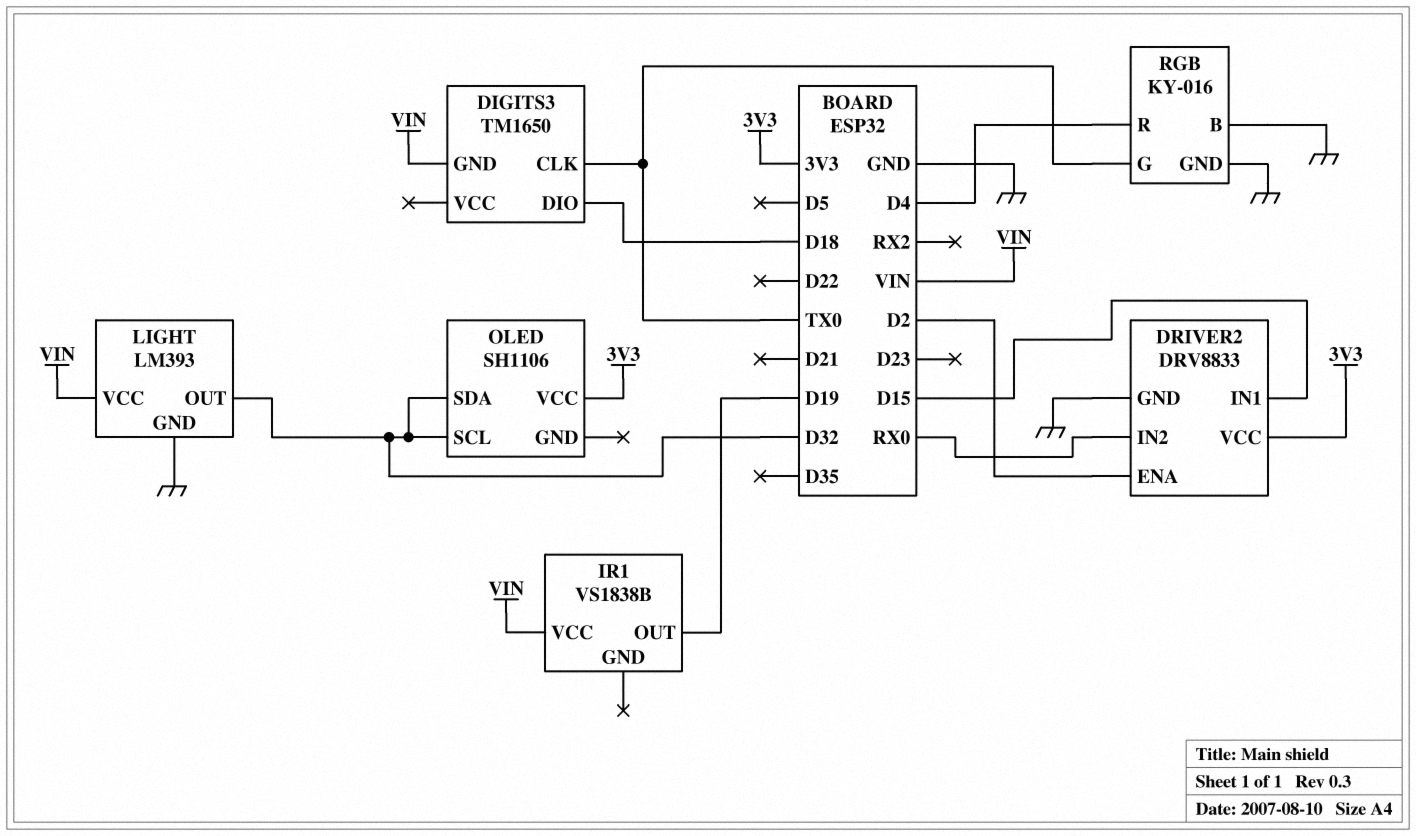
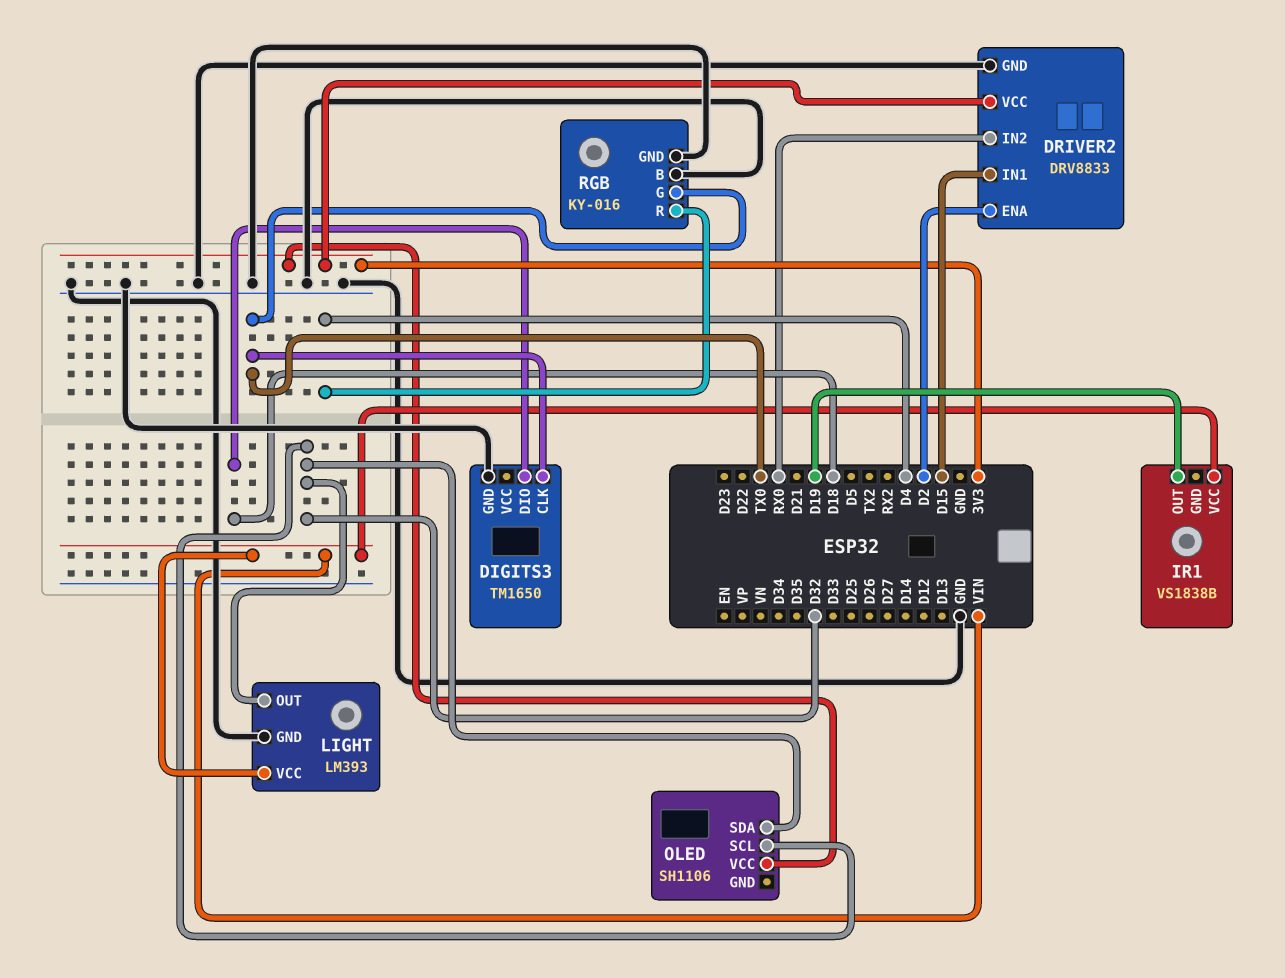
DIGITS3 pin GND: VIN -> GND

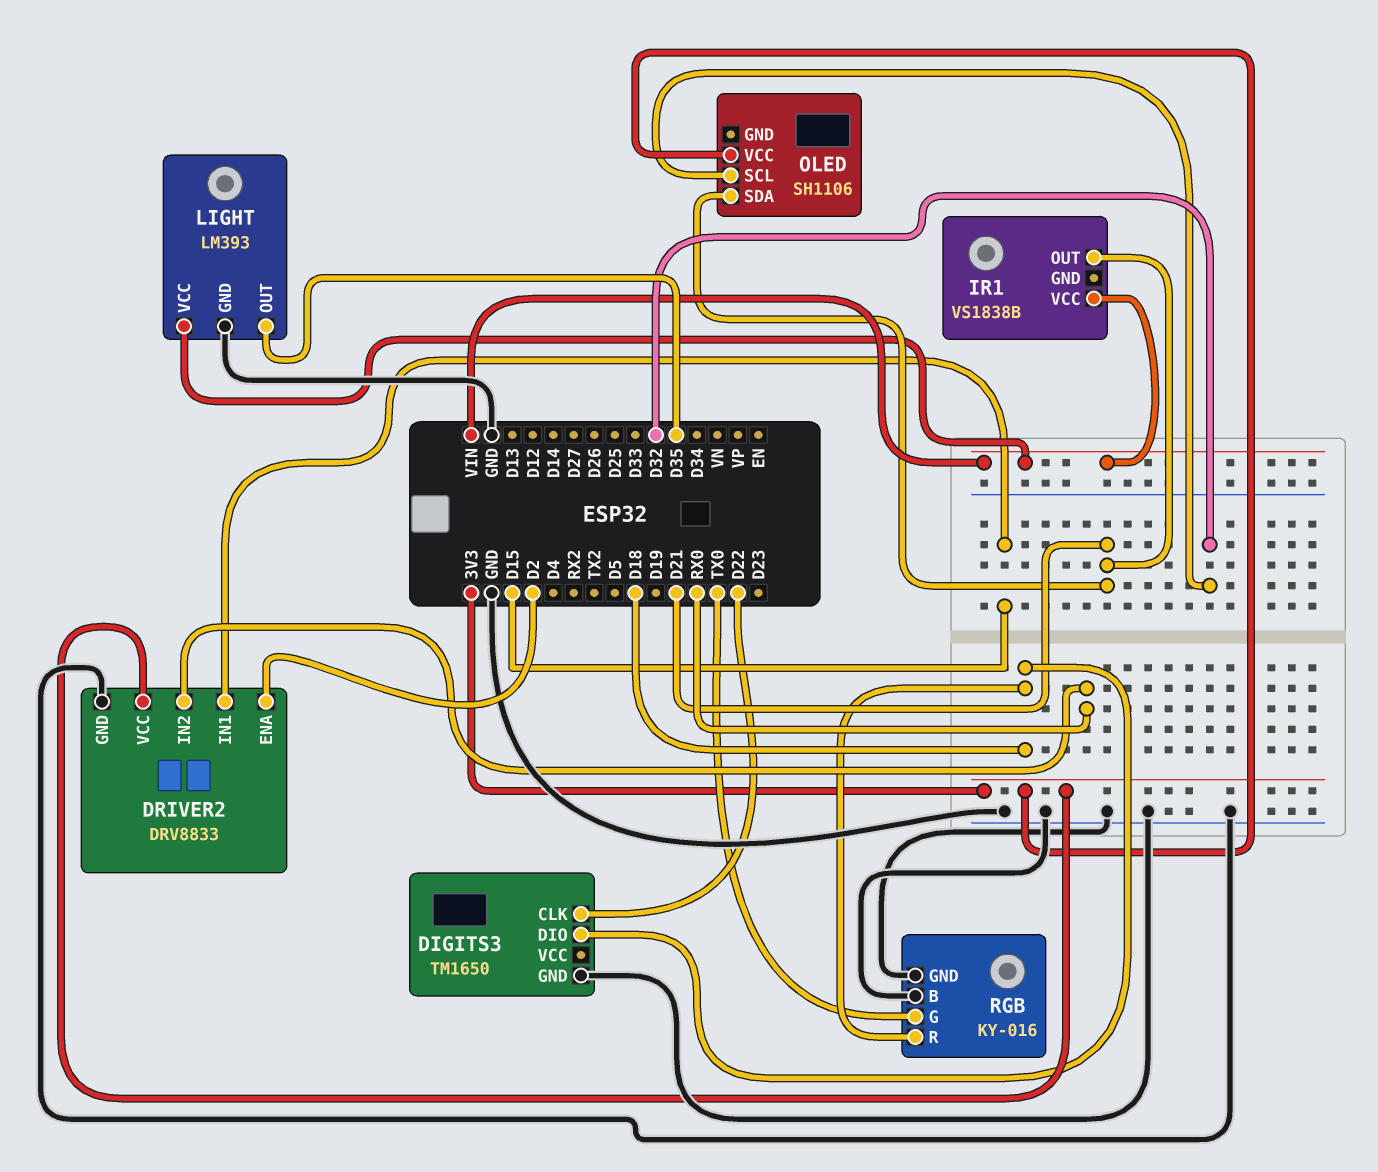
DIGITS3 pin CLK: TX0 -> D22
IR1 pin OUT: D19 -> D21
LIGHT pin OUT: D32 -> D35
OLED pin SDA: D32 -> D21
RGB pin R: D4 -> D18

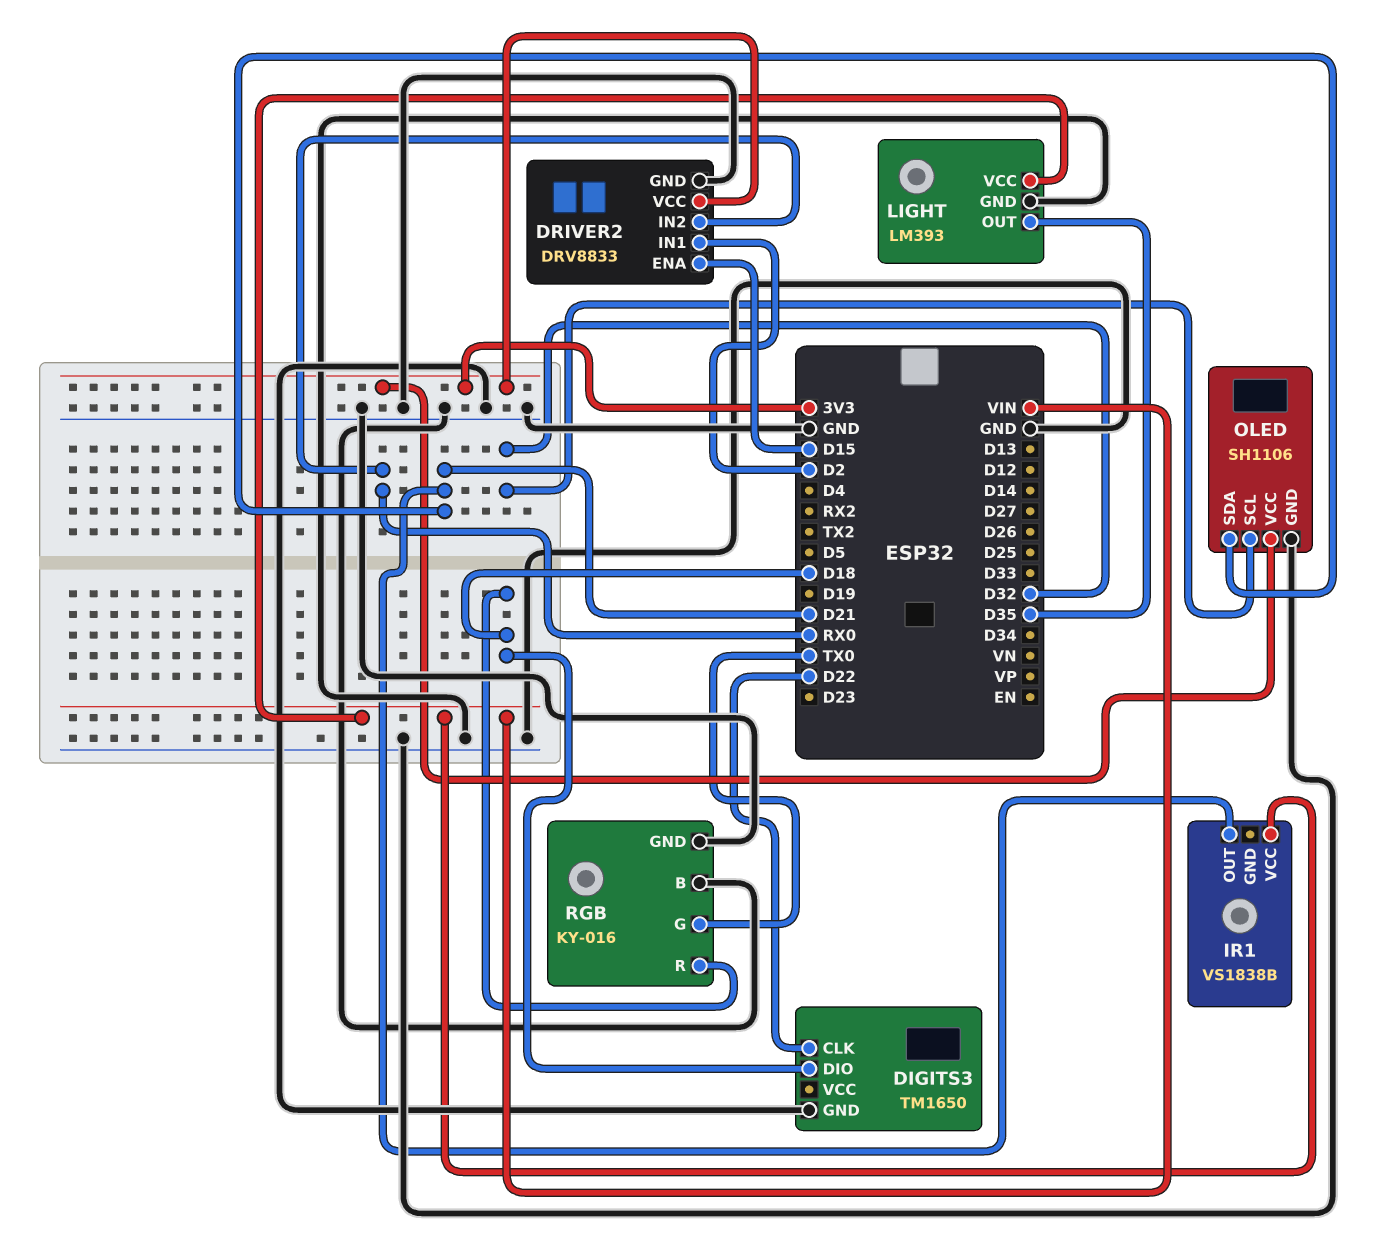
DRIVER2 pin ENA: D2 -> D15
DRIVER2 pin IN1: D15 -> D2
OLED pin GND: none -> GND

